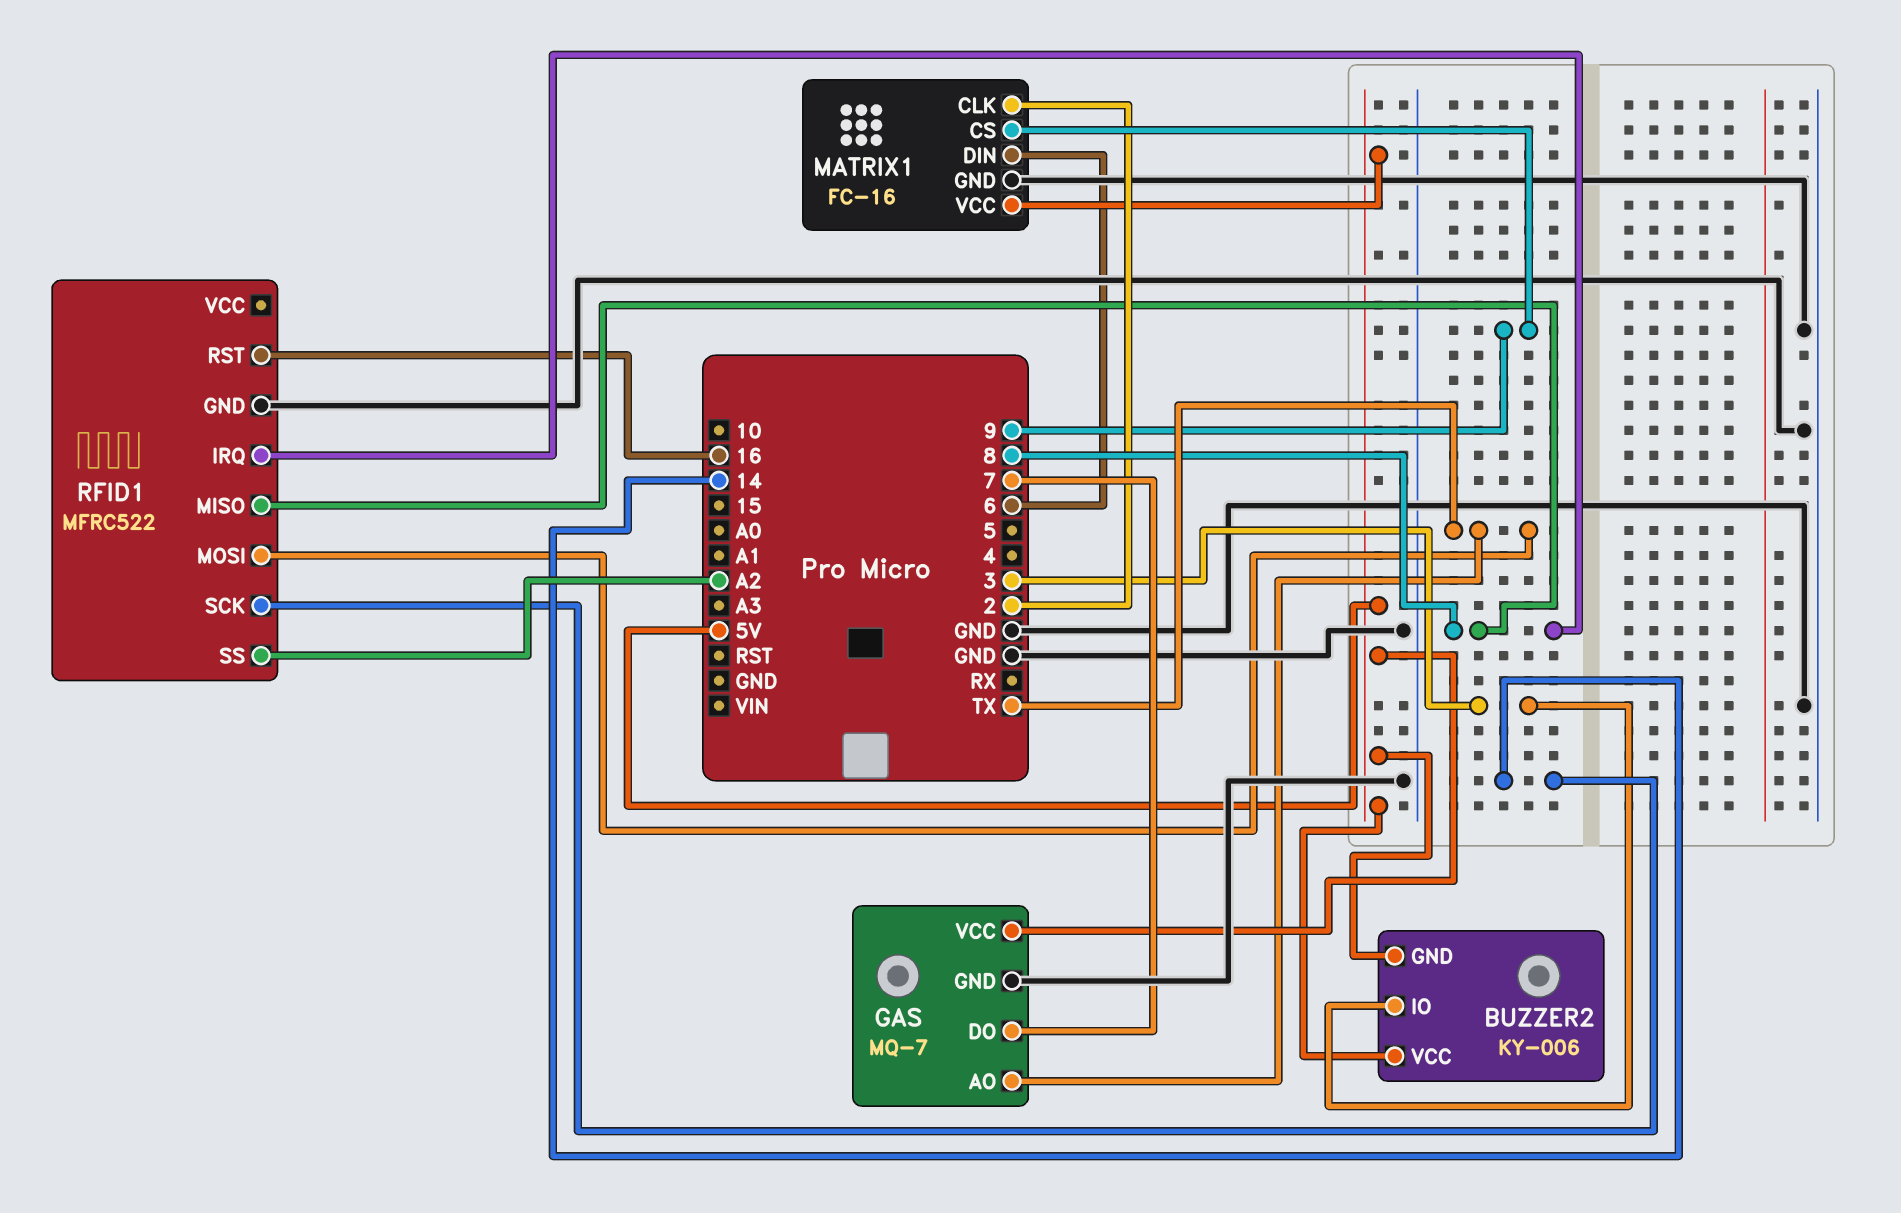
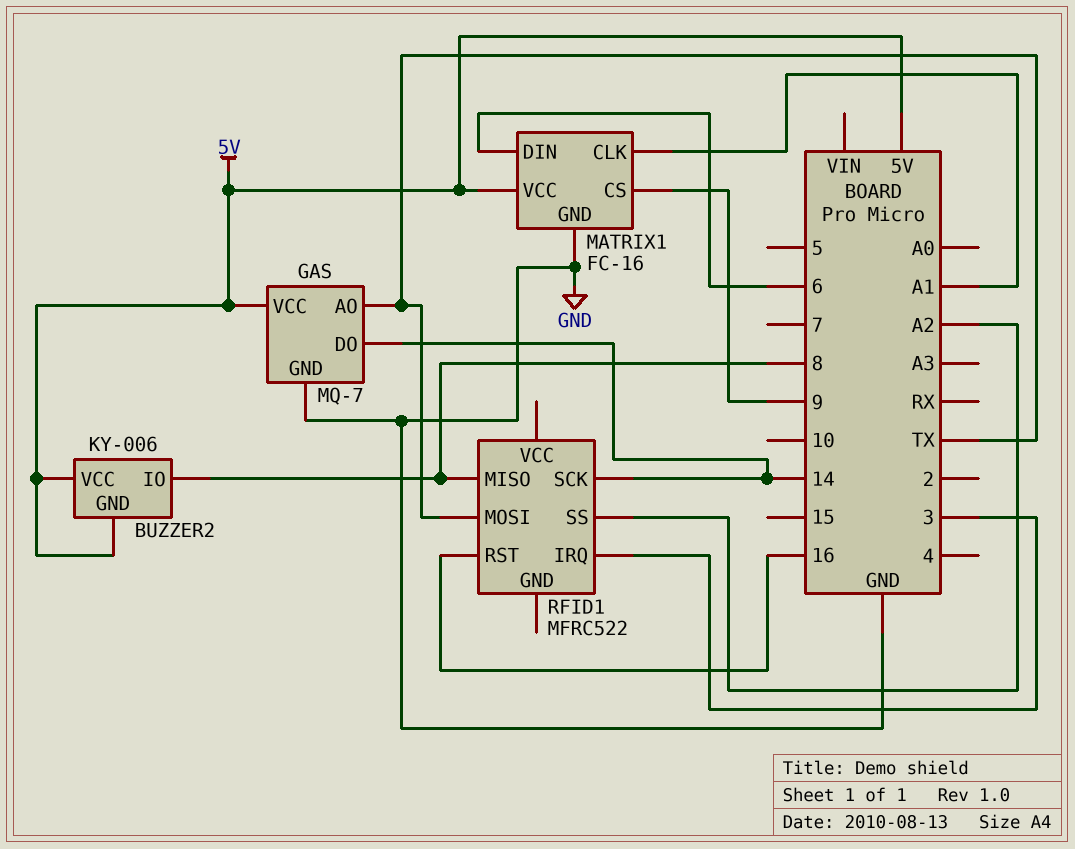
BUZZER2 pin IO: 3 -> 8
GAS pin DO: 7 -> 14
MATRIX1 pin CLK: 2 -> A1
RFID1 pin GND: GND -> none
RFID1 pin IRQ: 8 -> 3

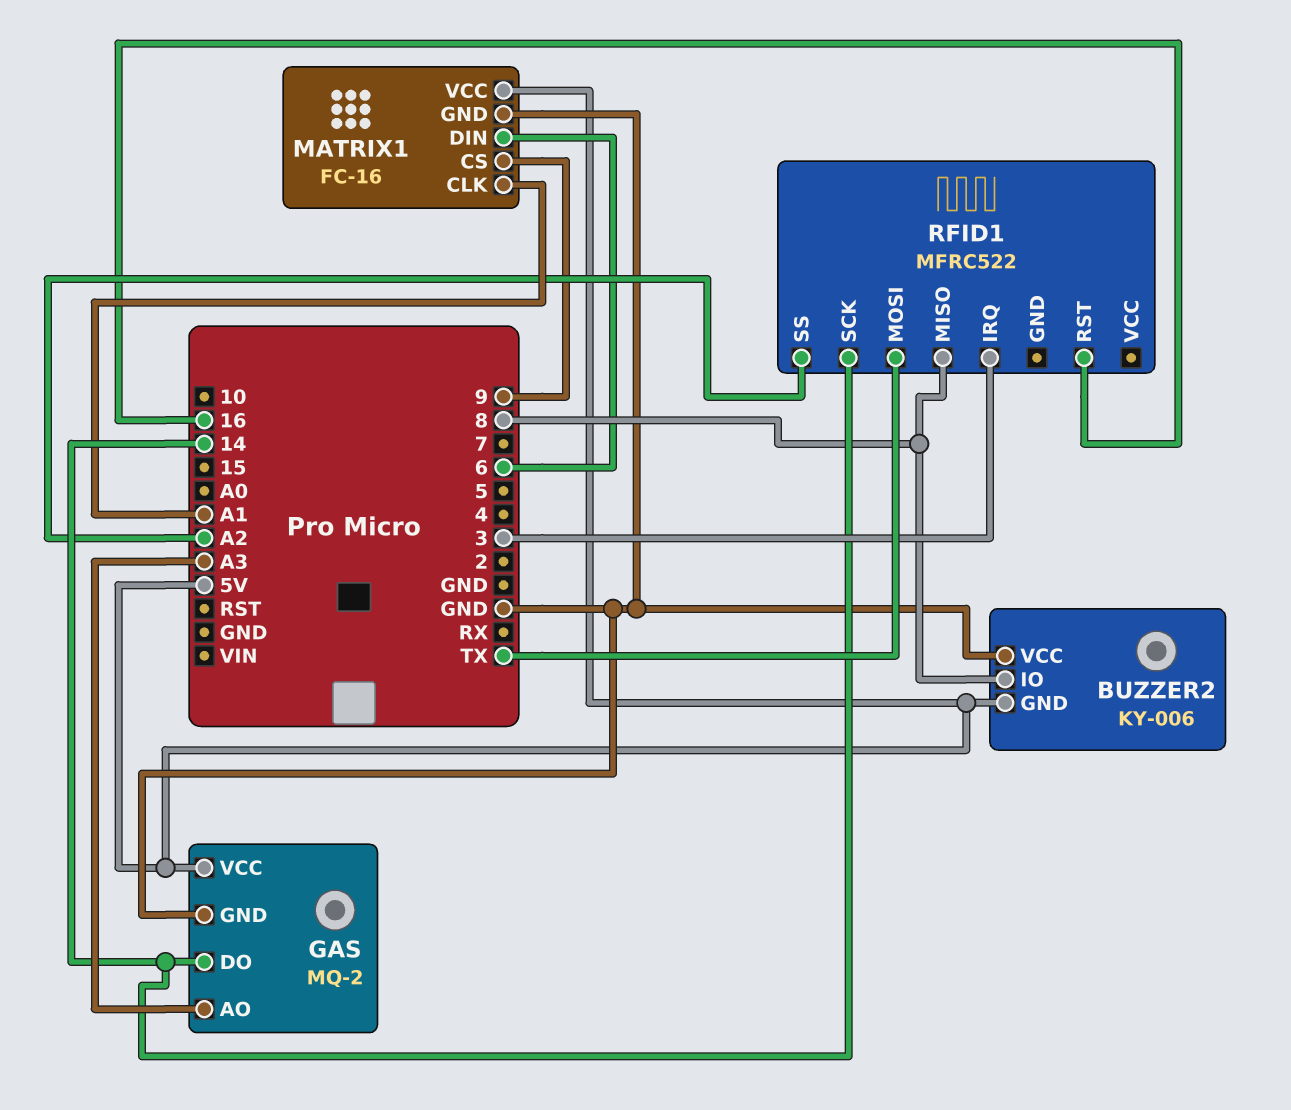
BUZZER2 pin VCC: 5V -> GND
GAS: MQ-7 -> MQ-2
GAS pin AO: TX -> A3

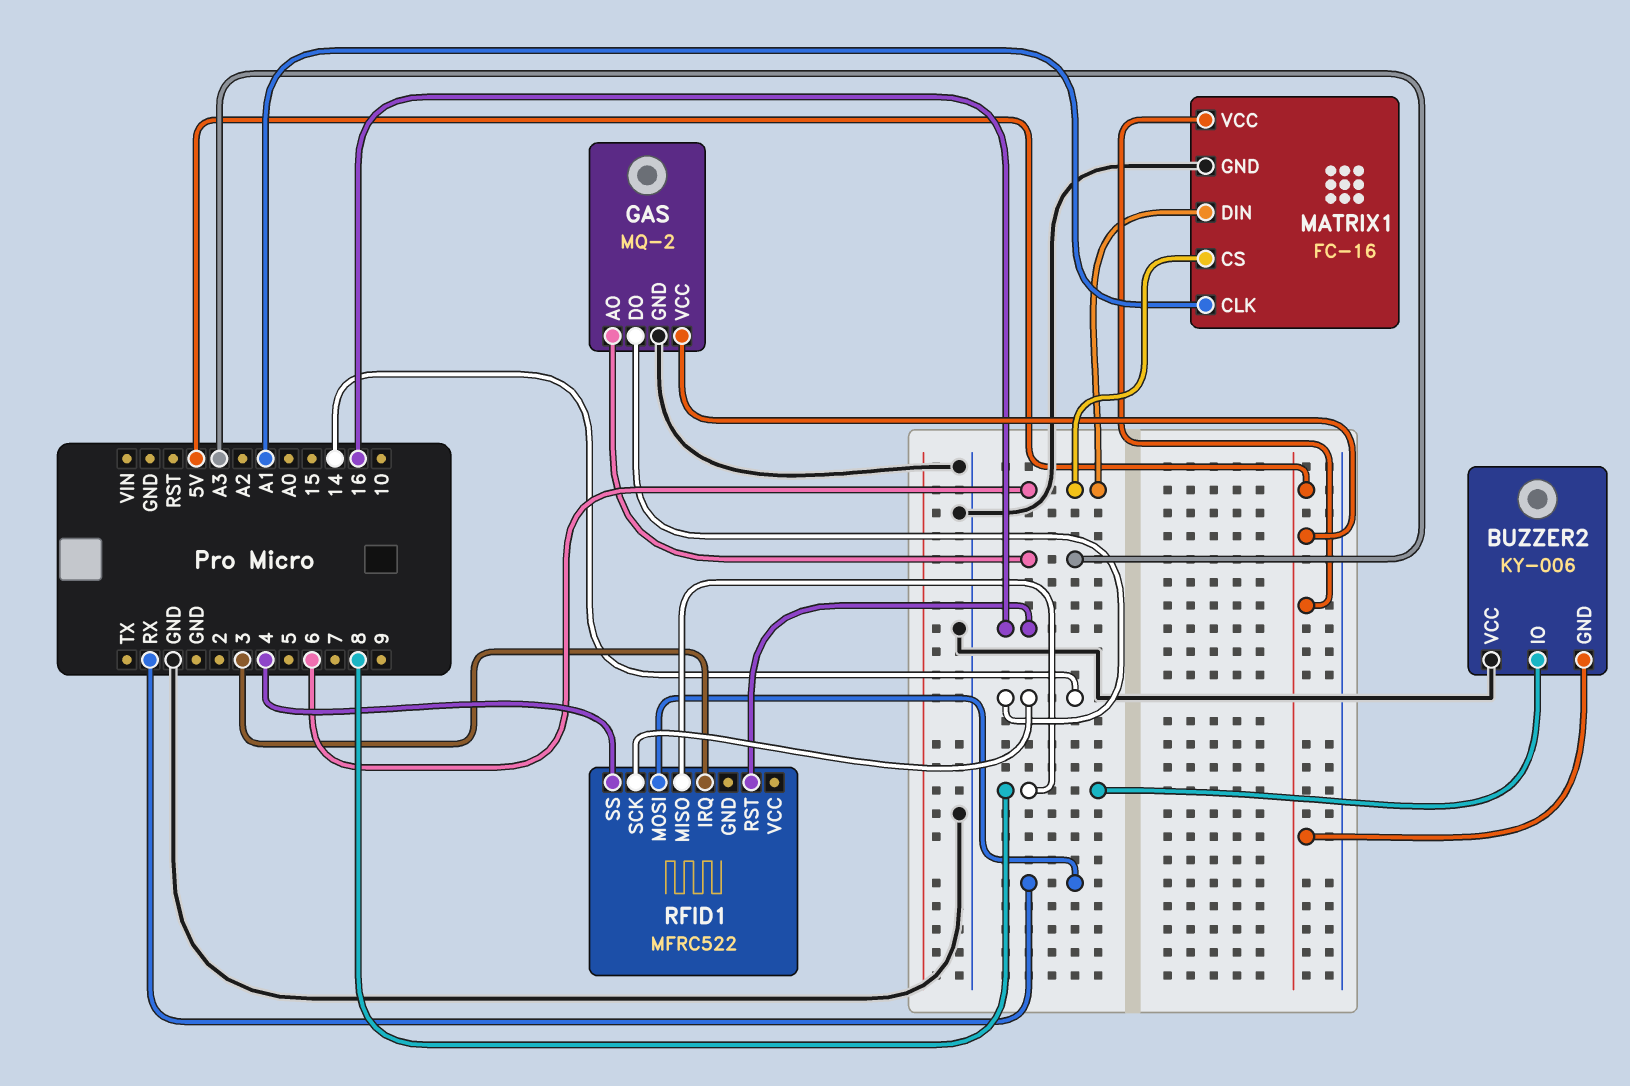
MATRIX1 pin CS: 9 -> 6
RFID1 pin MOSI: TX -> RX
RFID1 pin SS: A2 -> 4

